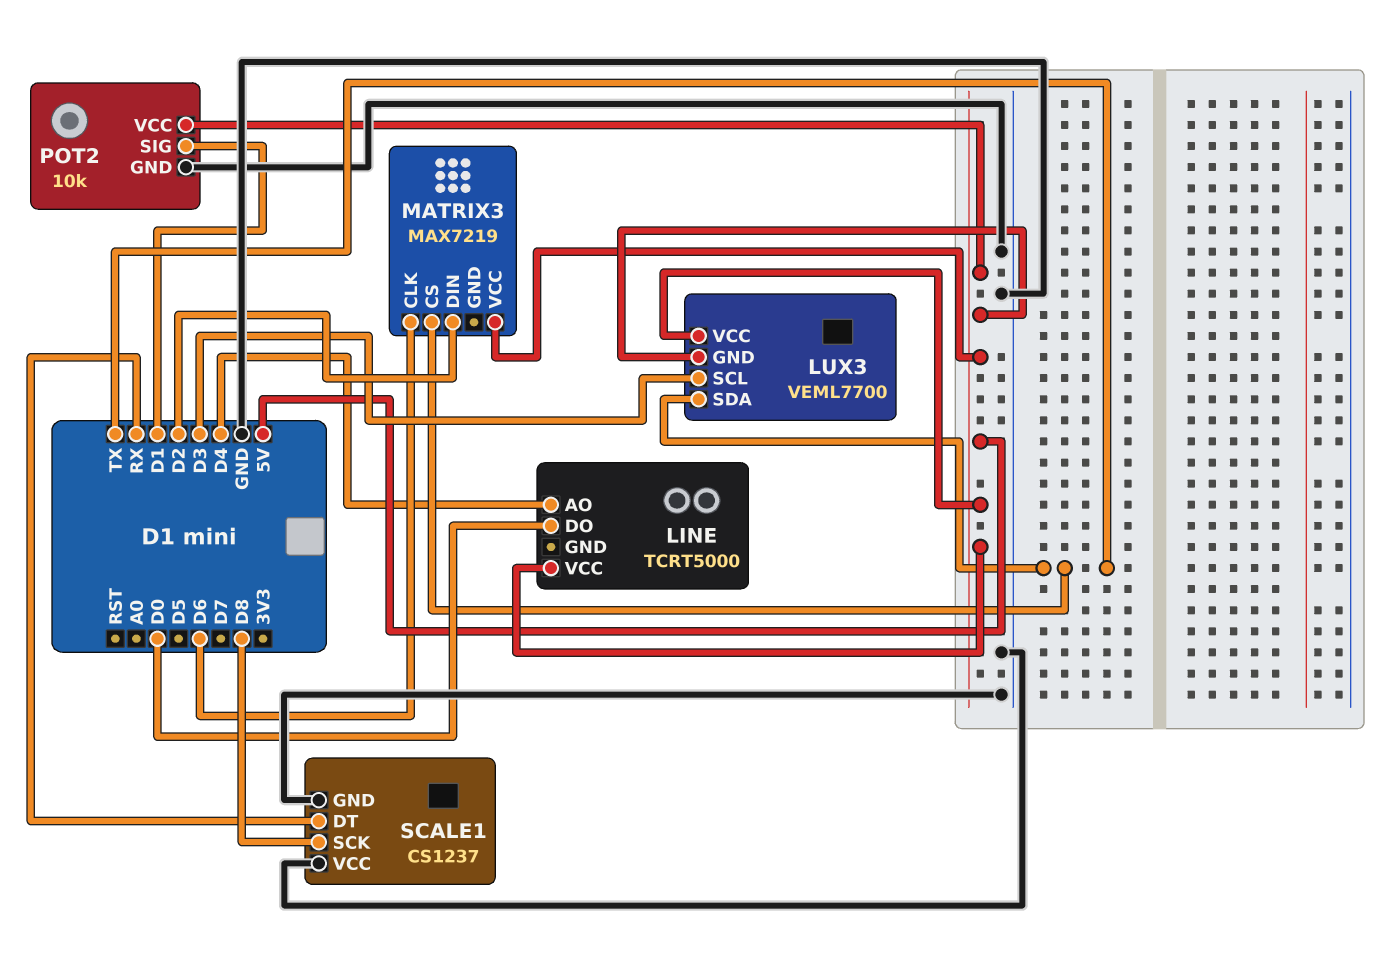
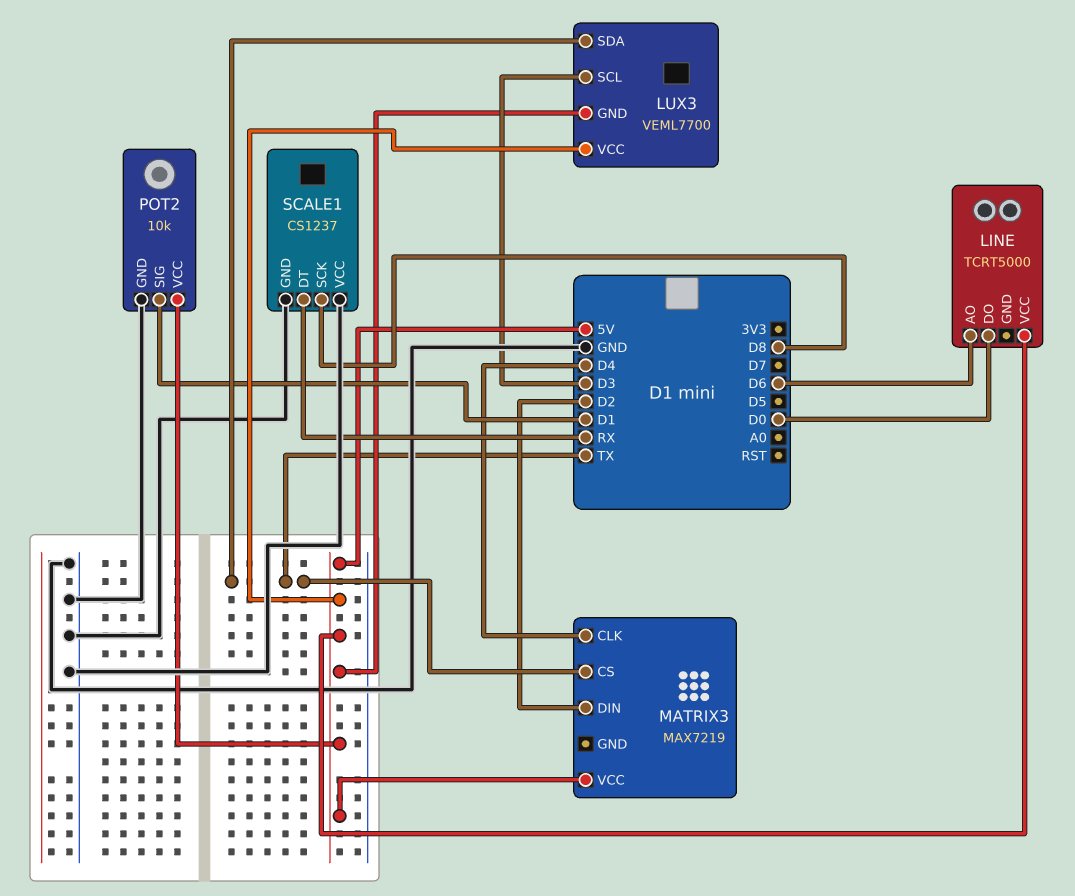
LINE pin AO: D4 -> D6
MATRIX3 pin CLK: D6 -> D4

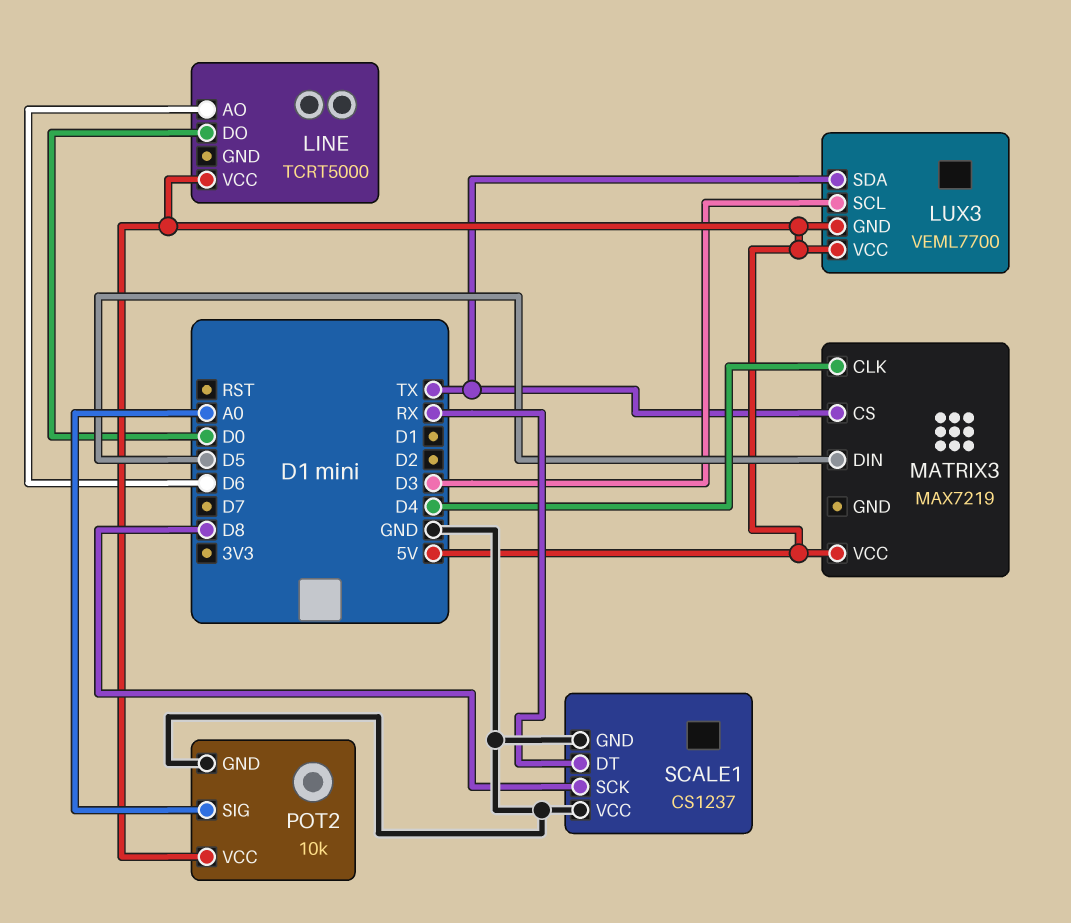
MATRIX3 pin DIN: D2 -> D5
POT2 pin SIG: D1 -> A0

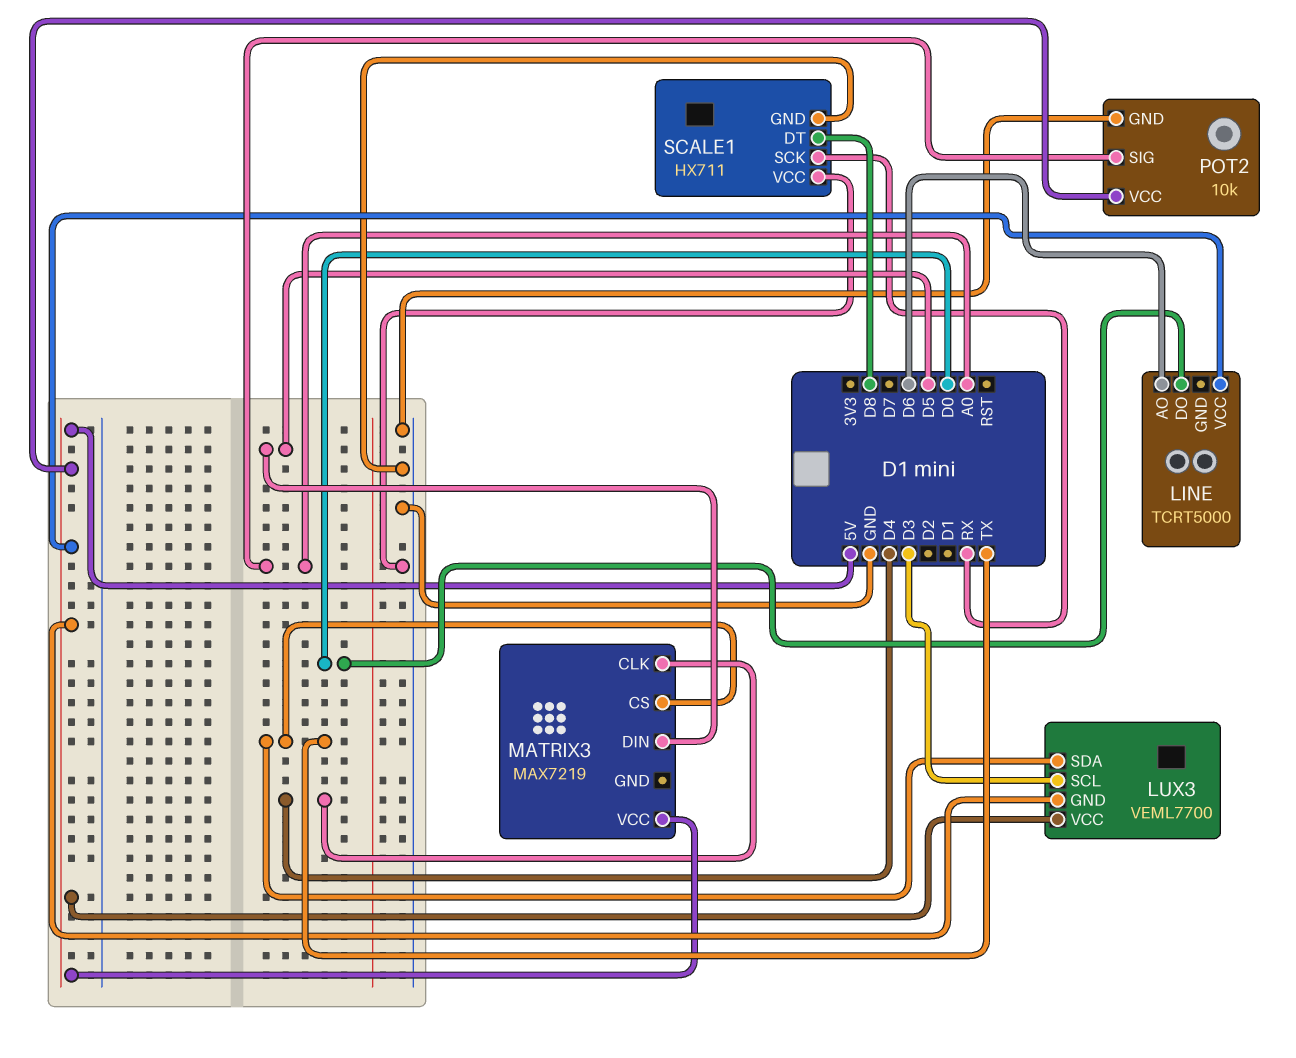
SCALE1: CS1237 -> HX711
SCALE1 pin DT: RX -> D8
SCALE1 pin SCK: D8 -> RX

